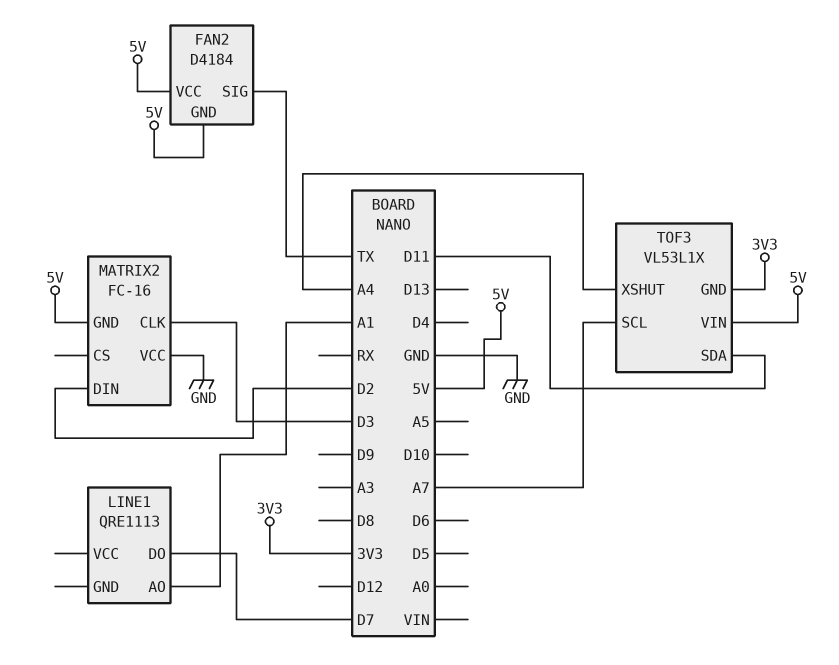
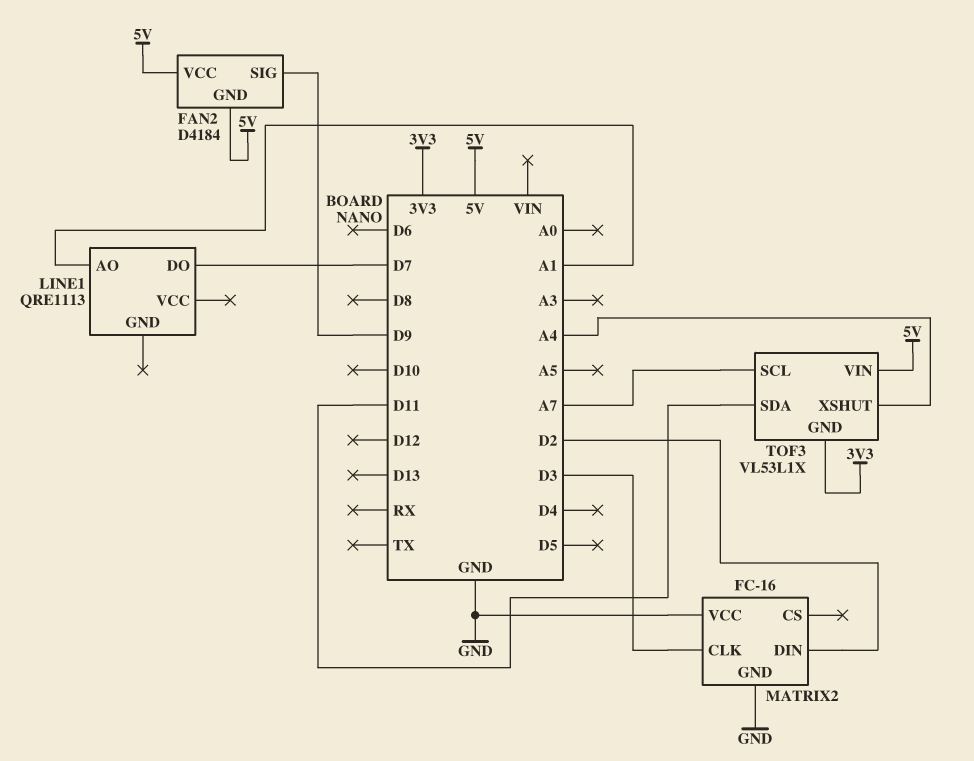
FAN2 pin SIG: TX -> D9
MATRIX2 pin GND: 5V -> GND

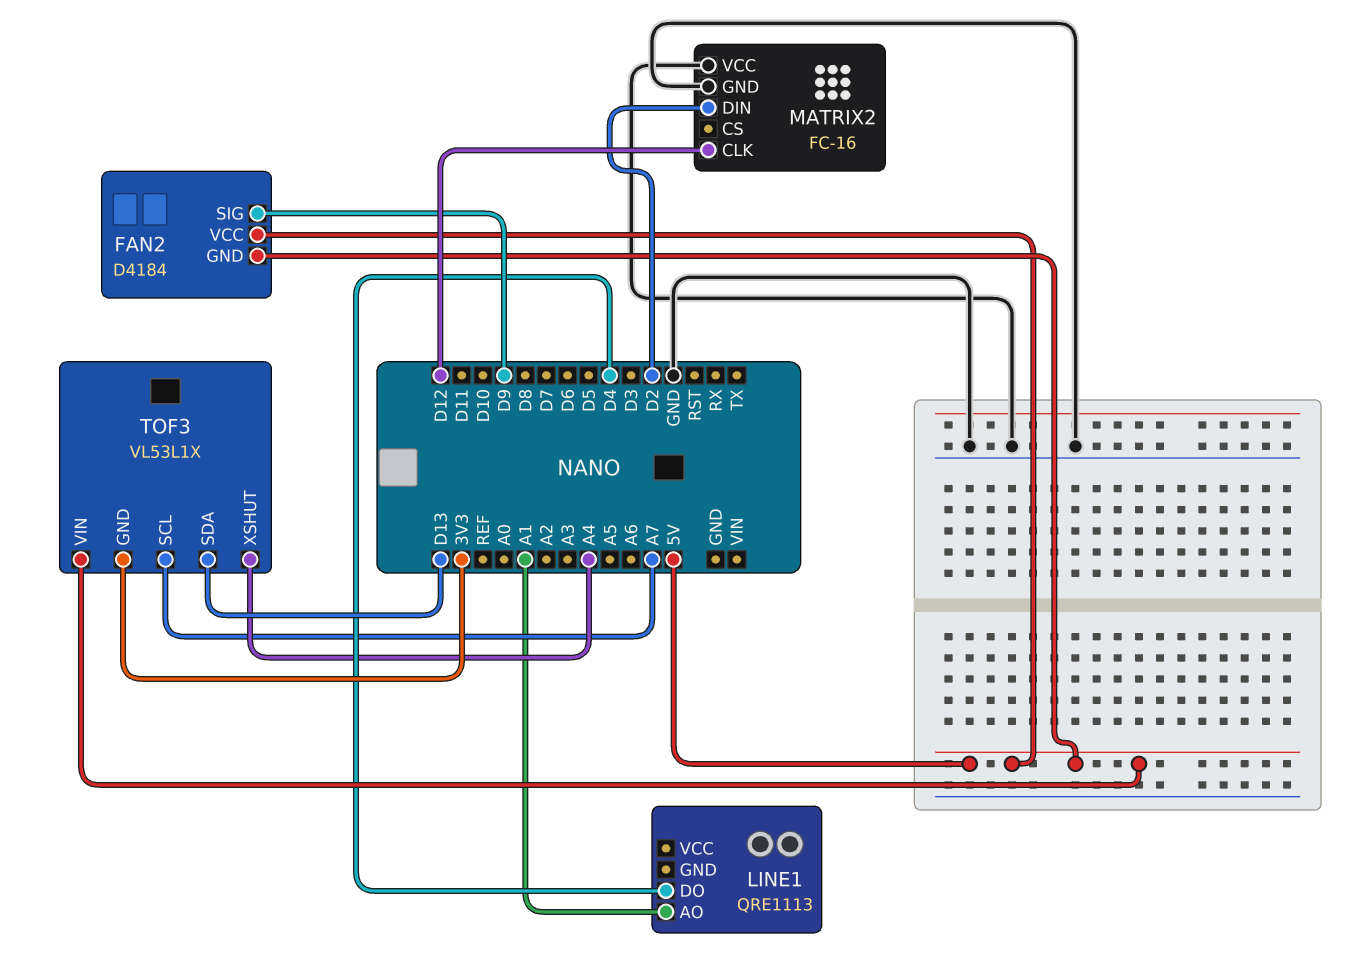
LINE1 pin DO: D7 -> D4
MATRIX2 pin CLK: D3 -> D12
TOF3 pin SDA: D11 -> D13

